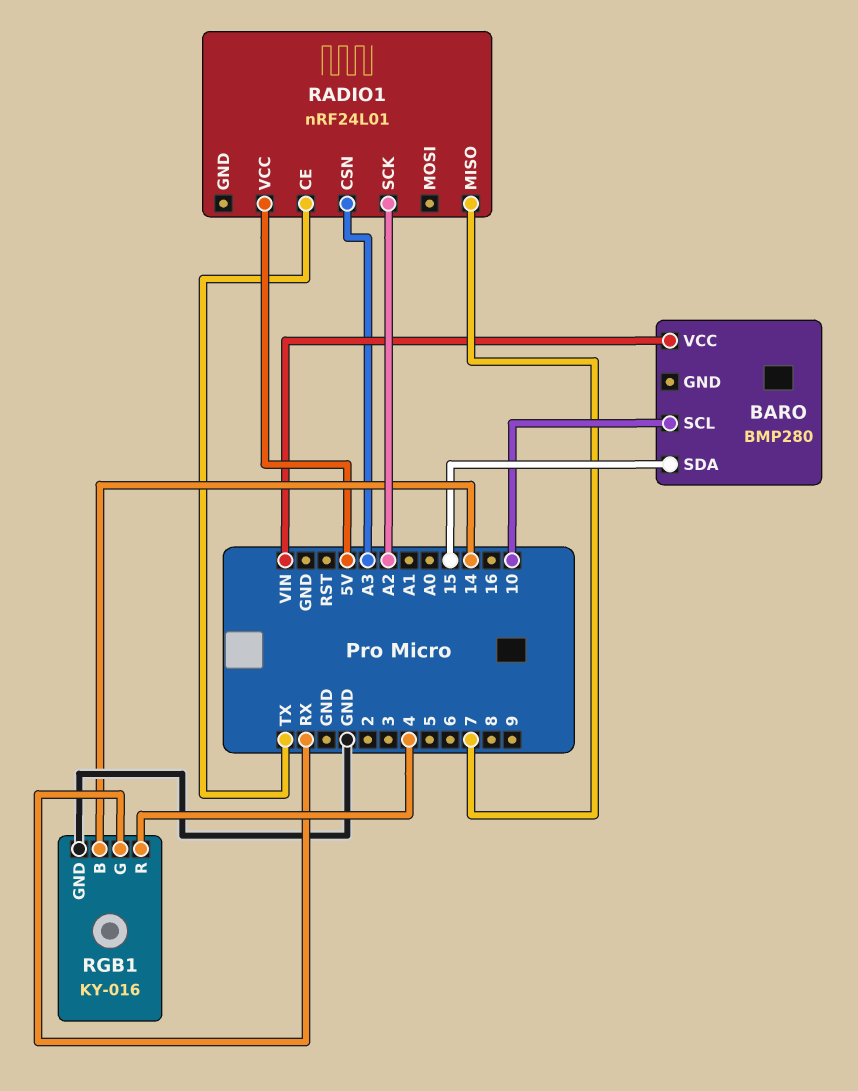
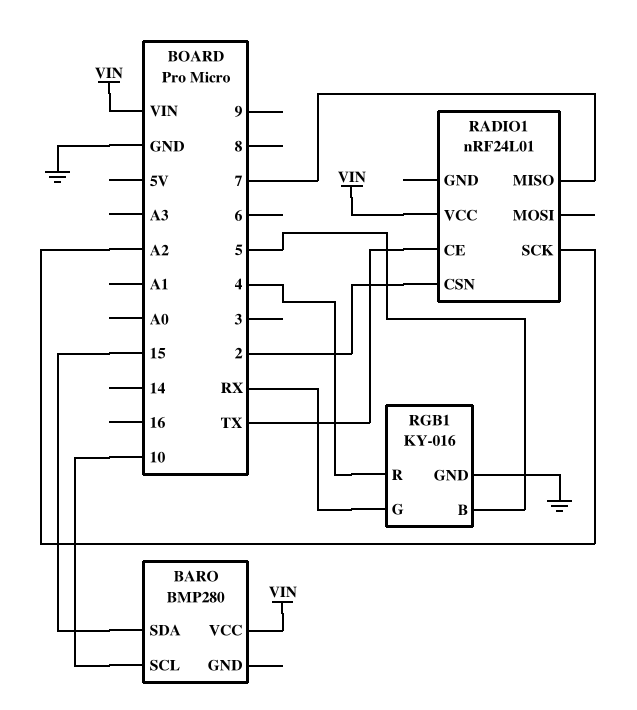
RADIO1 pin CSN: A3 -> 2
RADIO1 pin VCC: 5V -> VIN
RGB1 pin B: 14 -> 5

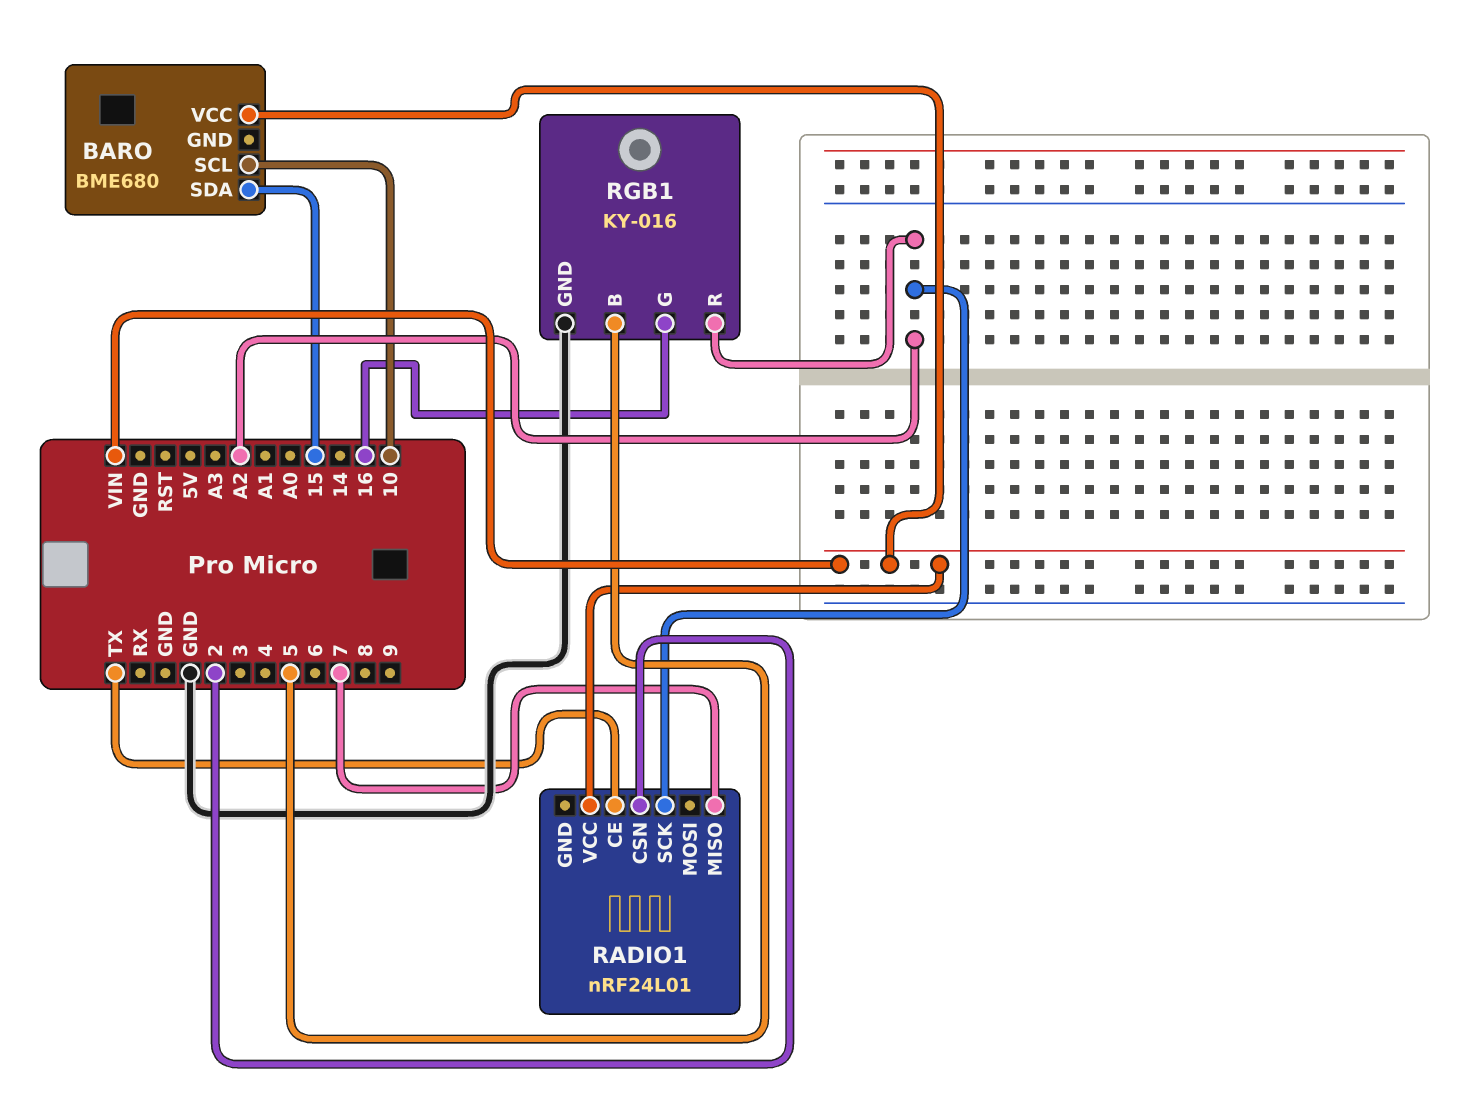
BARO: BMP280 -> BME680
RGB1 pin G: RX -> 16
RGB1 pin R: 4 -> A2

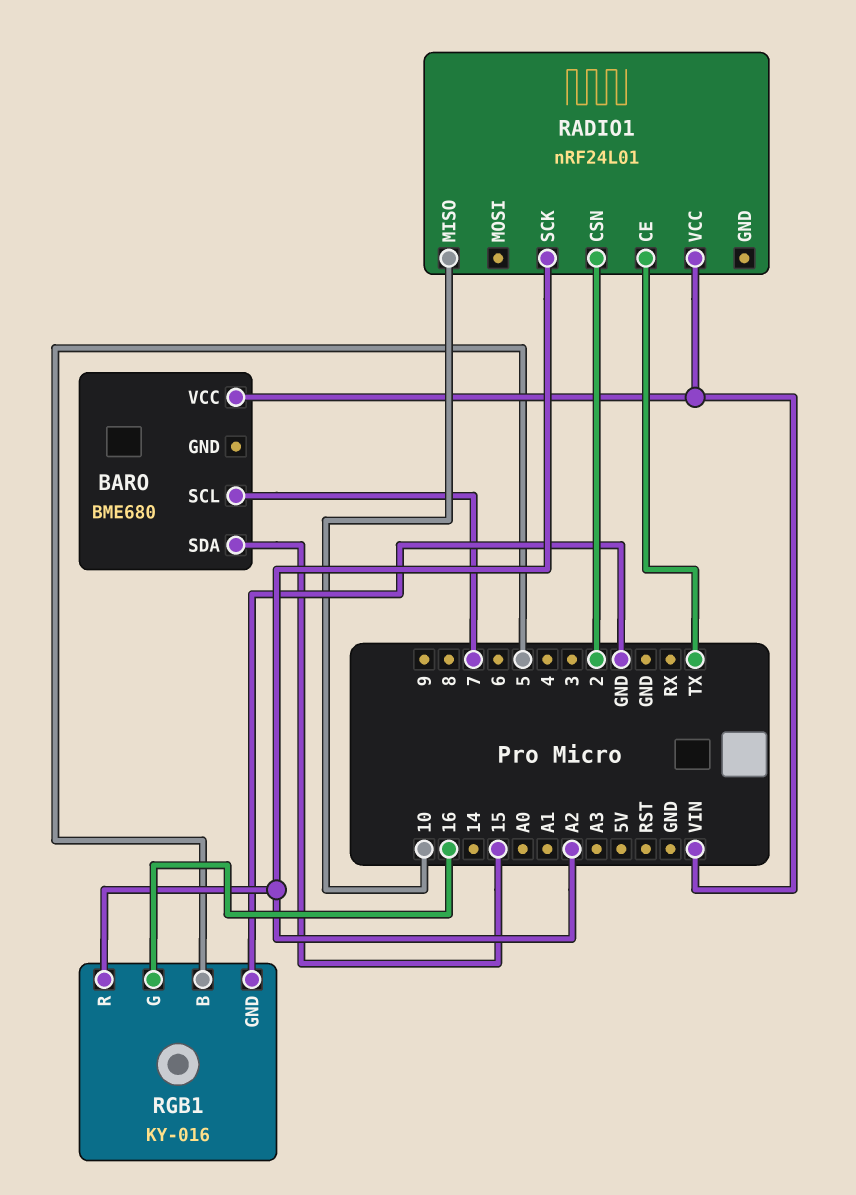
BARO pin SCL: 10 -> 7
RADIO1 pin MISO: 7 -> 10

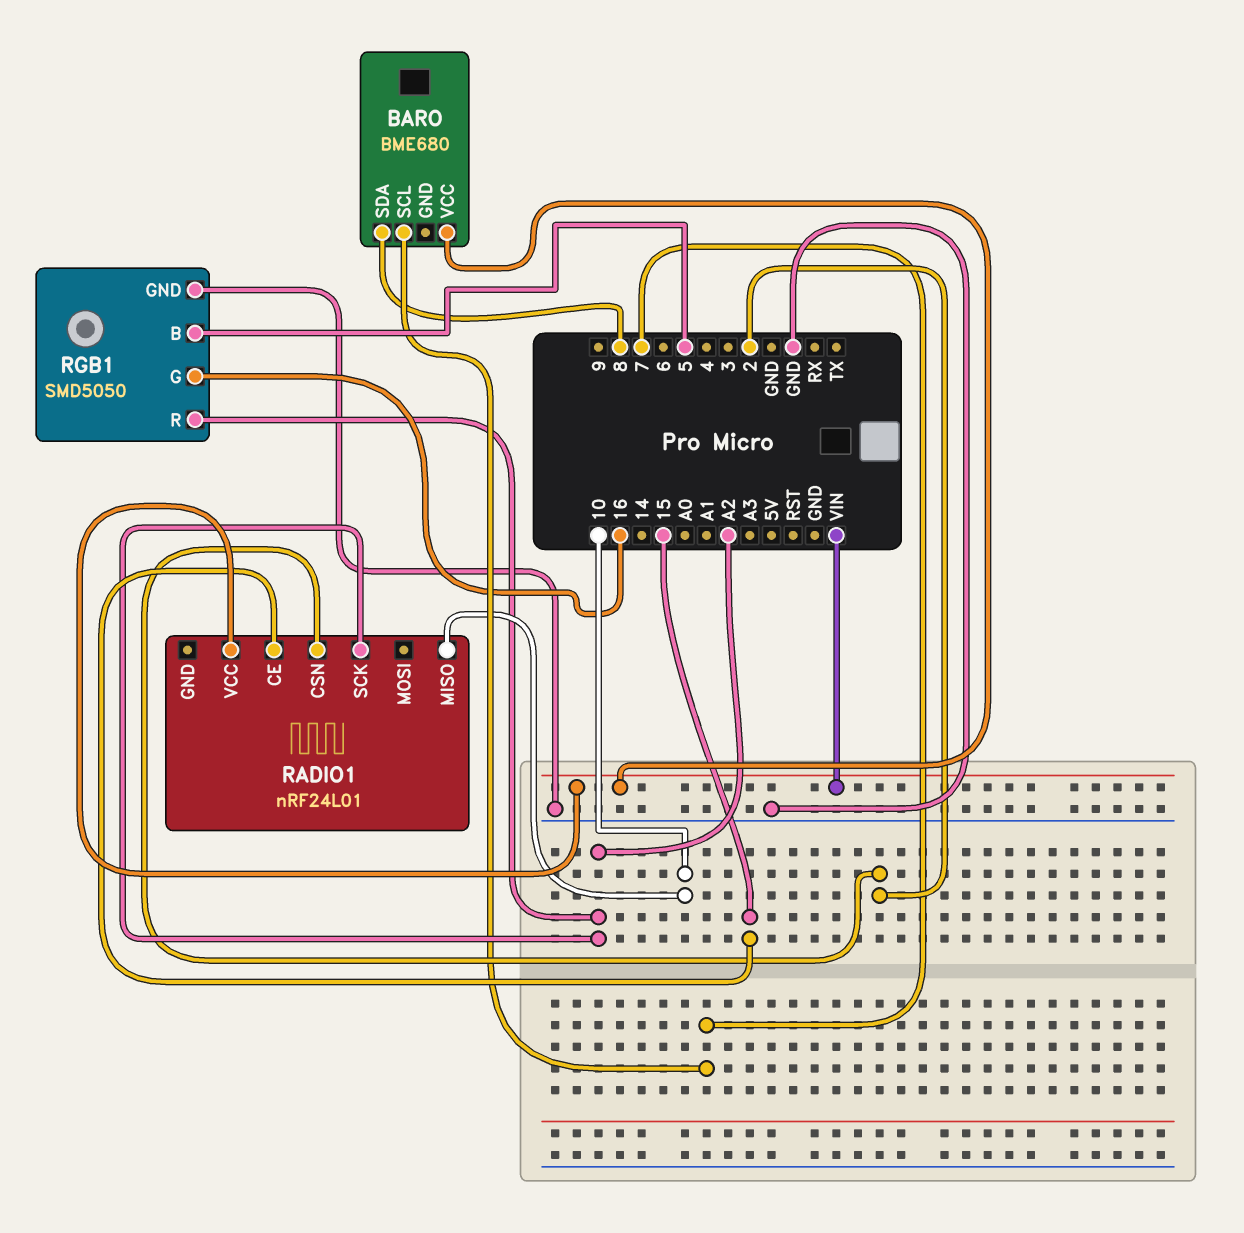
BARO pin SDA: 15 -> 8
RADIO1 pin CE: TX -> 15
RGB1: KY-016 -> SMD5050

